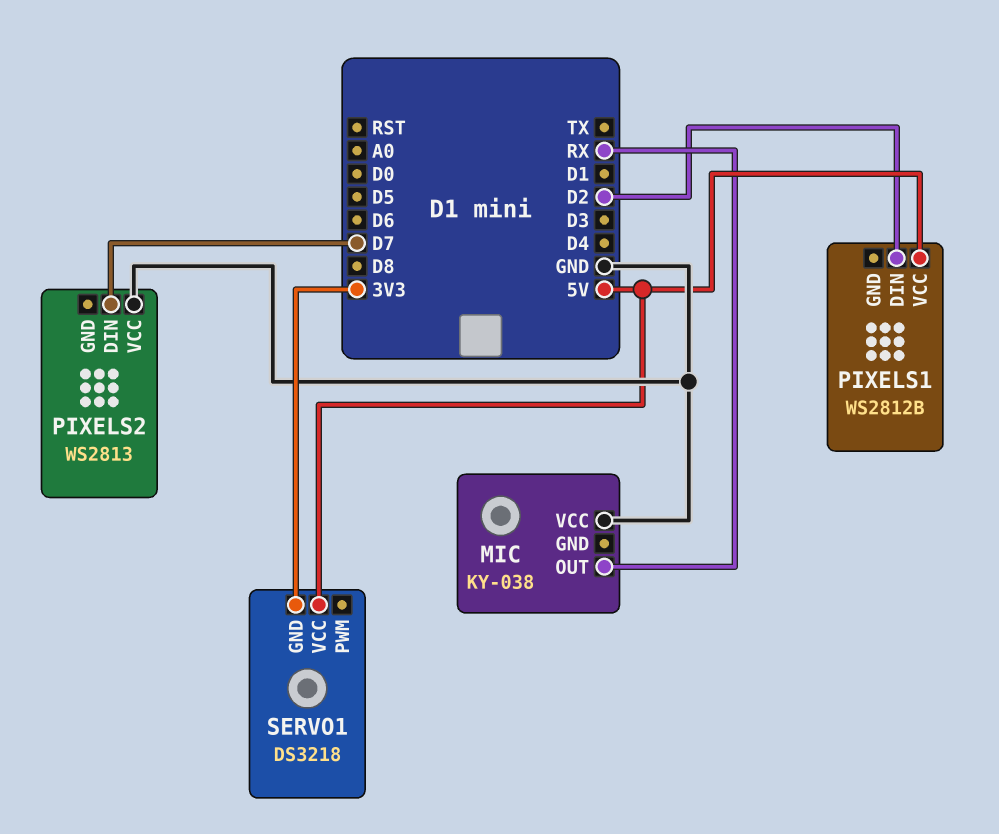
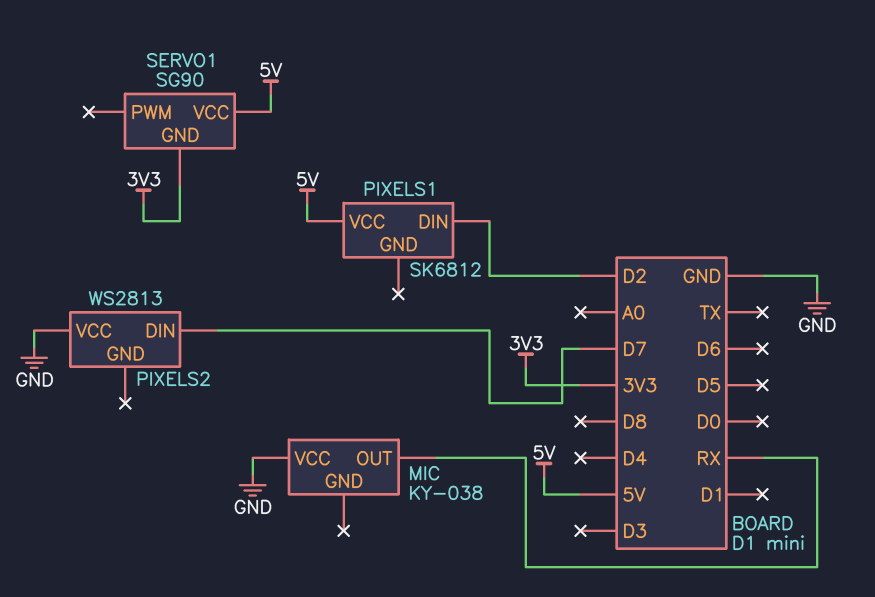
PIXELS1: WS2812B -> SK6812
SERVO1: DS3218 -> SG90

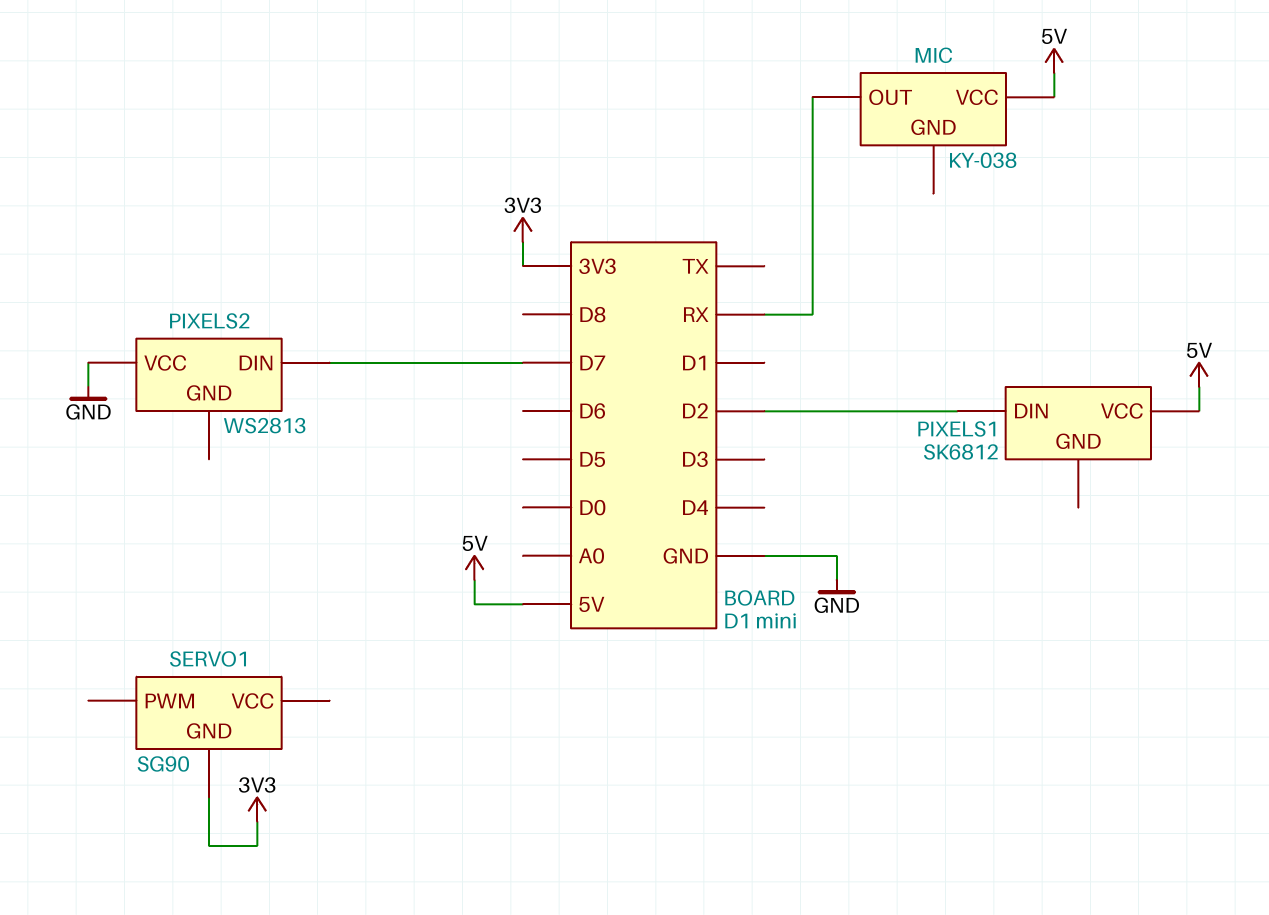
MIC pin VCC: GND -> 5V
SERVO1 pin VCC: 5V -> none

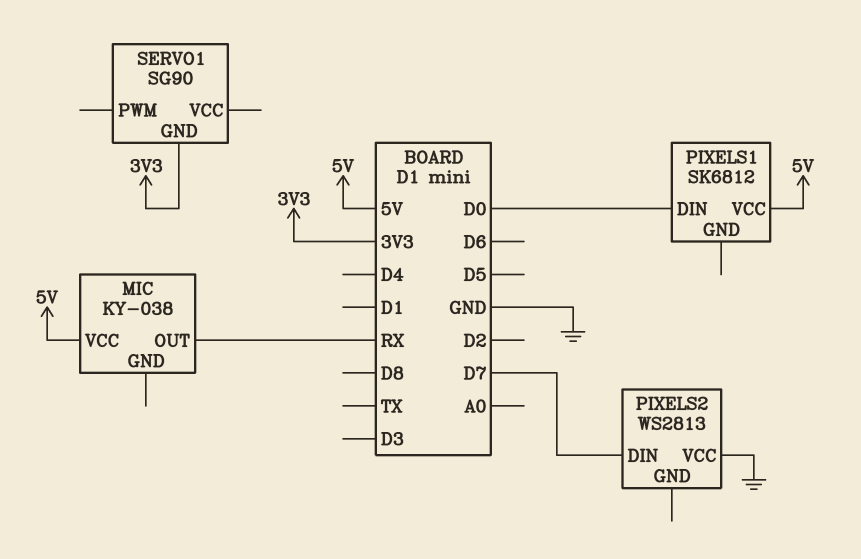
PIXELS1 pin DIN: D2 -> D0

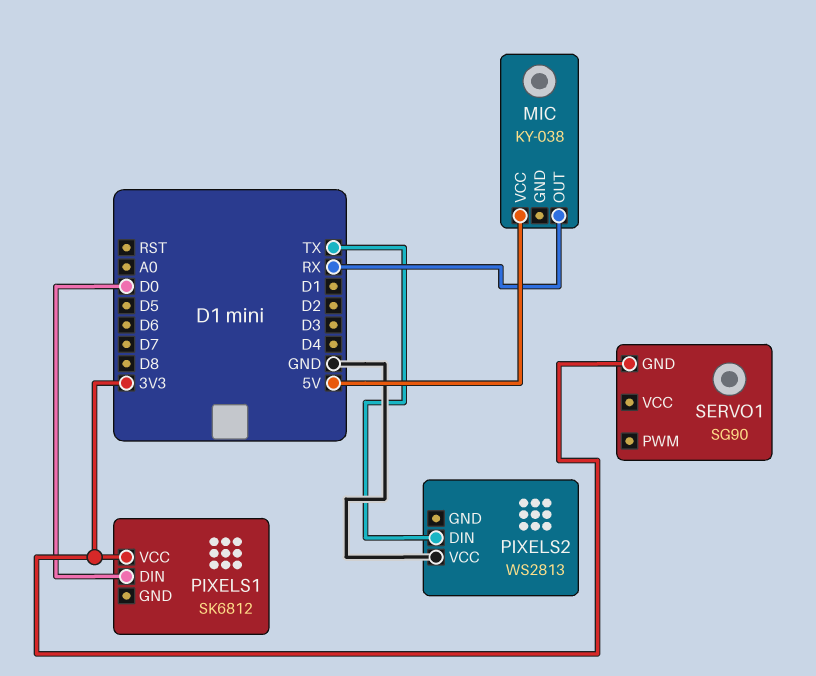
PIXELS1 pin VCC: 5V -> 3V3
PIXELS2 pin DIN: D7 -> TX

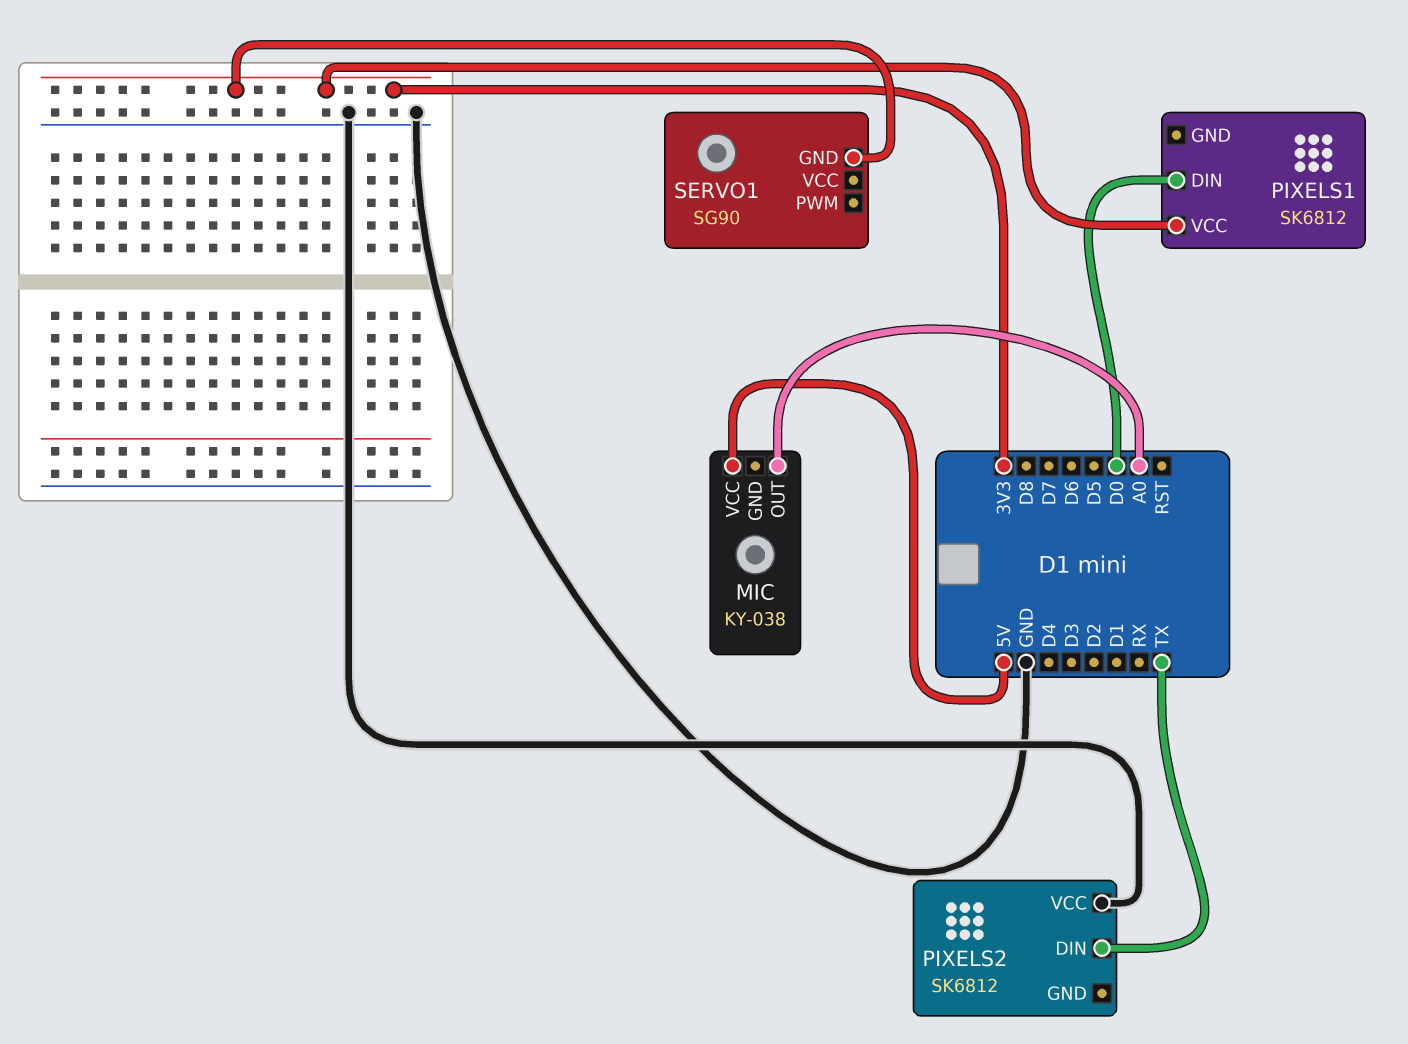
MIC pin OUT: RX -> A0
PIXELS2: WS2813 -> SK6812

